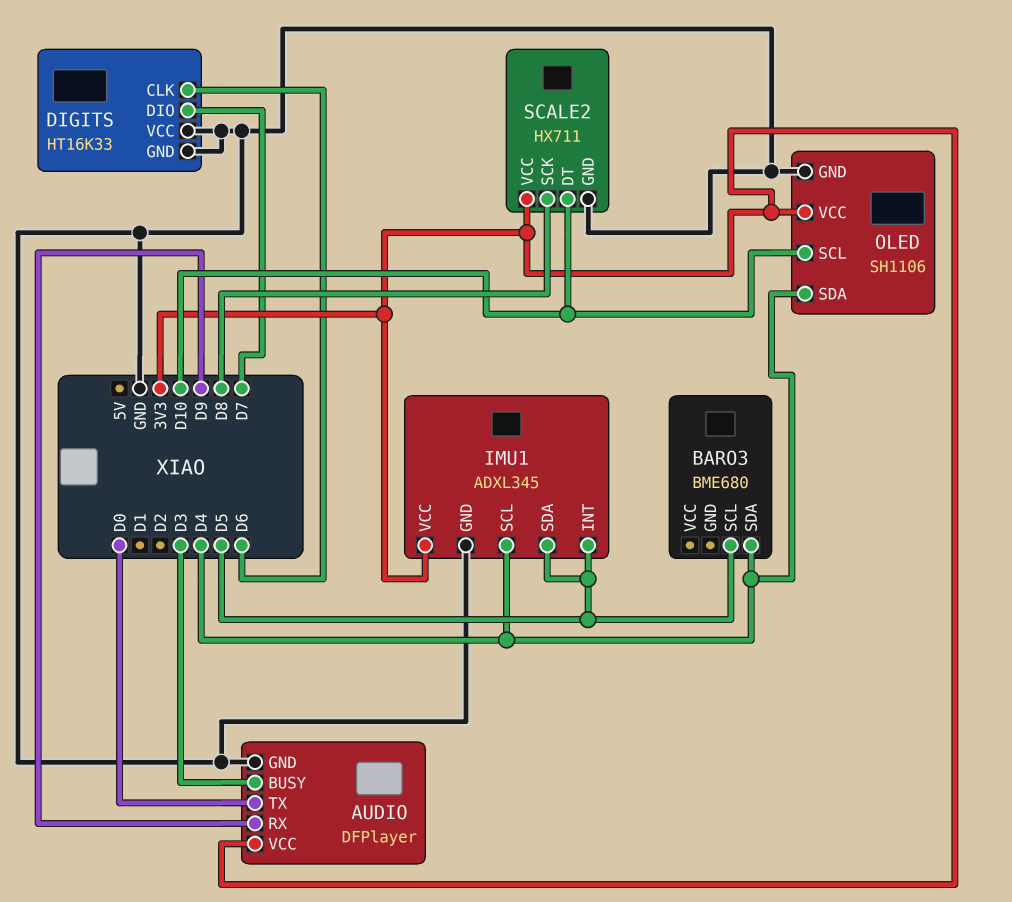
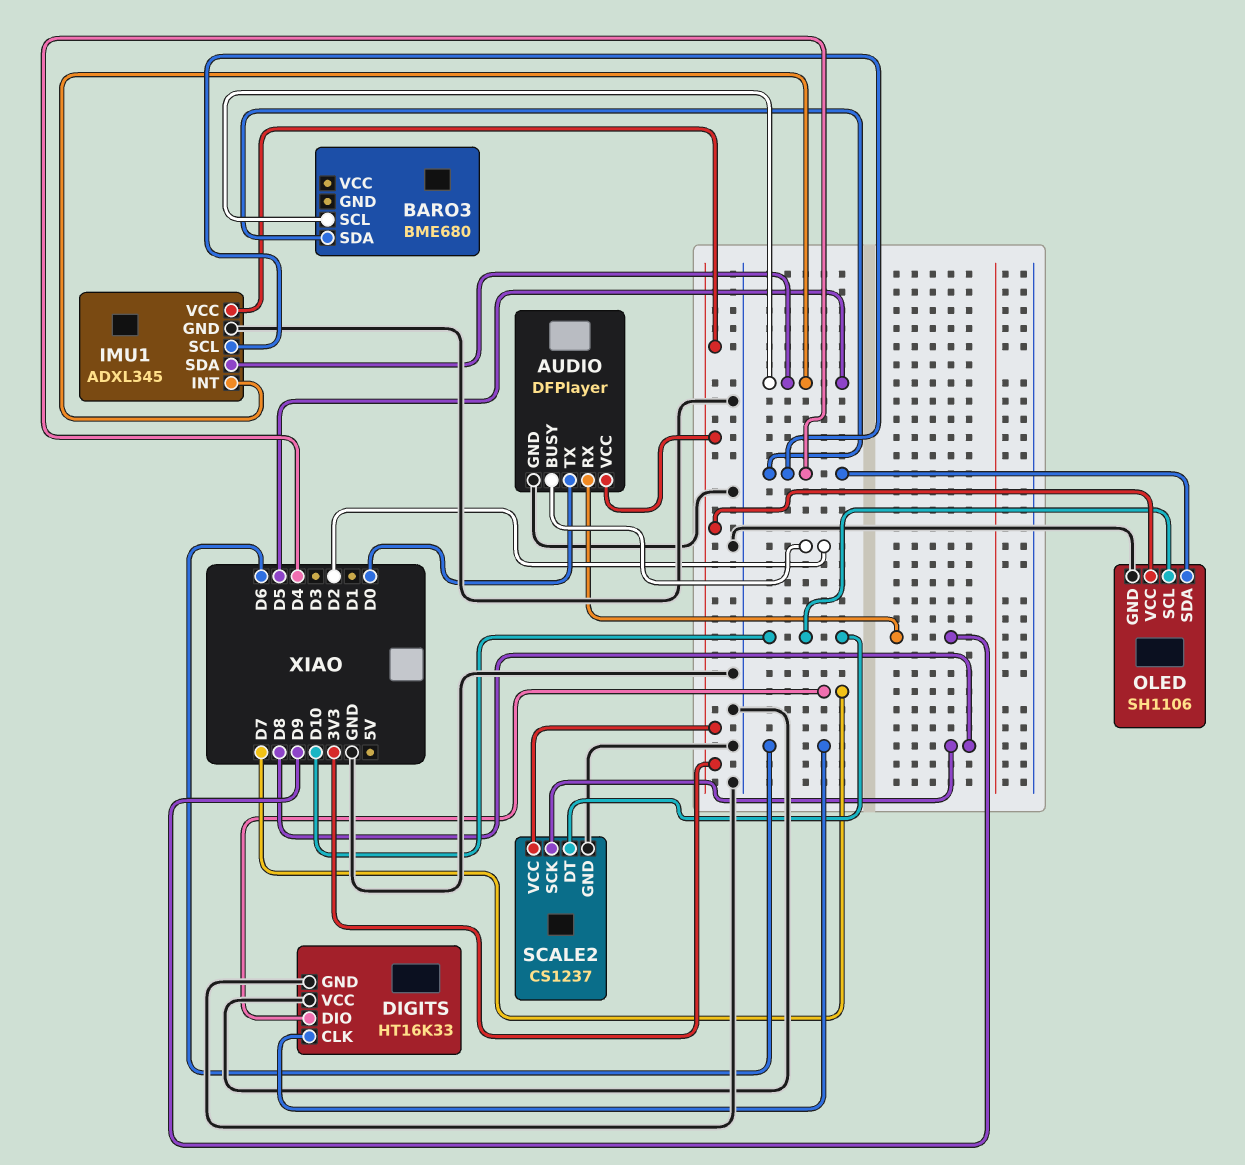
AUDIO pin BUSY: D3 -> D2
SCALE2: HX711 -> CS1237

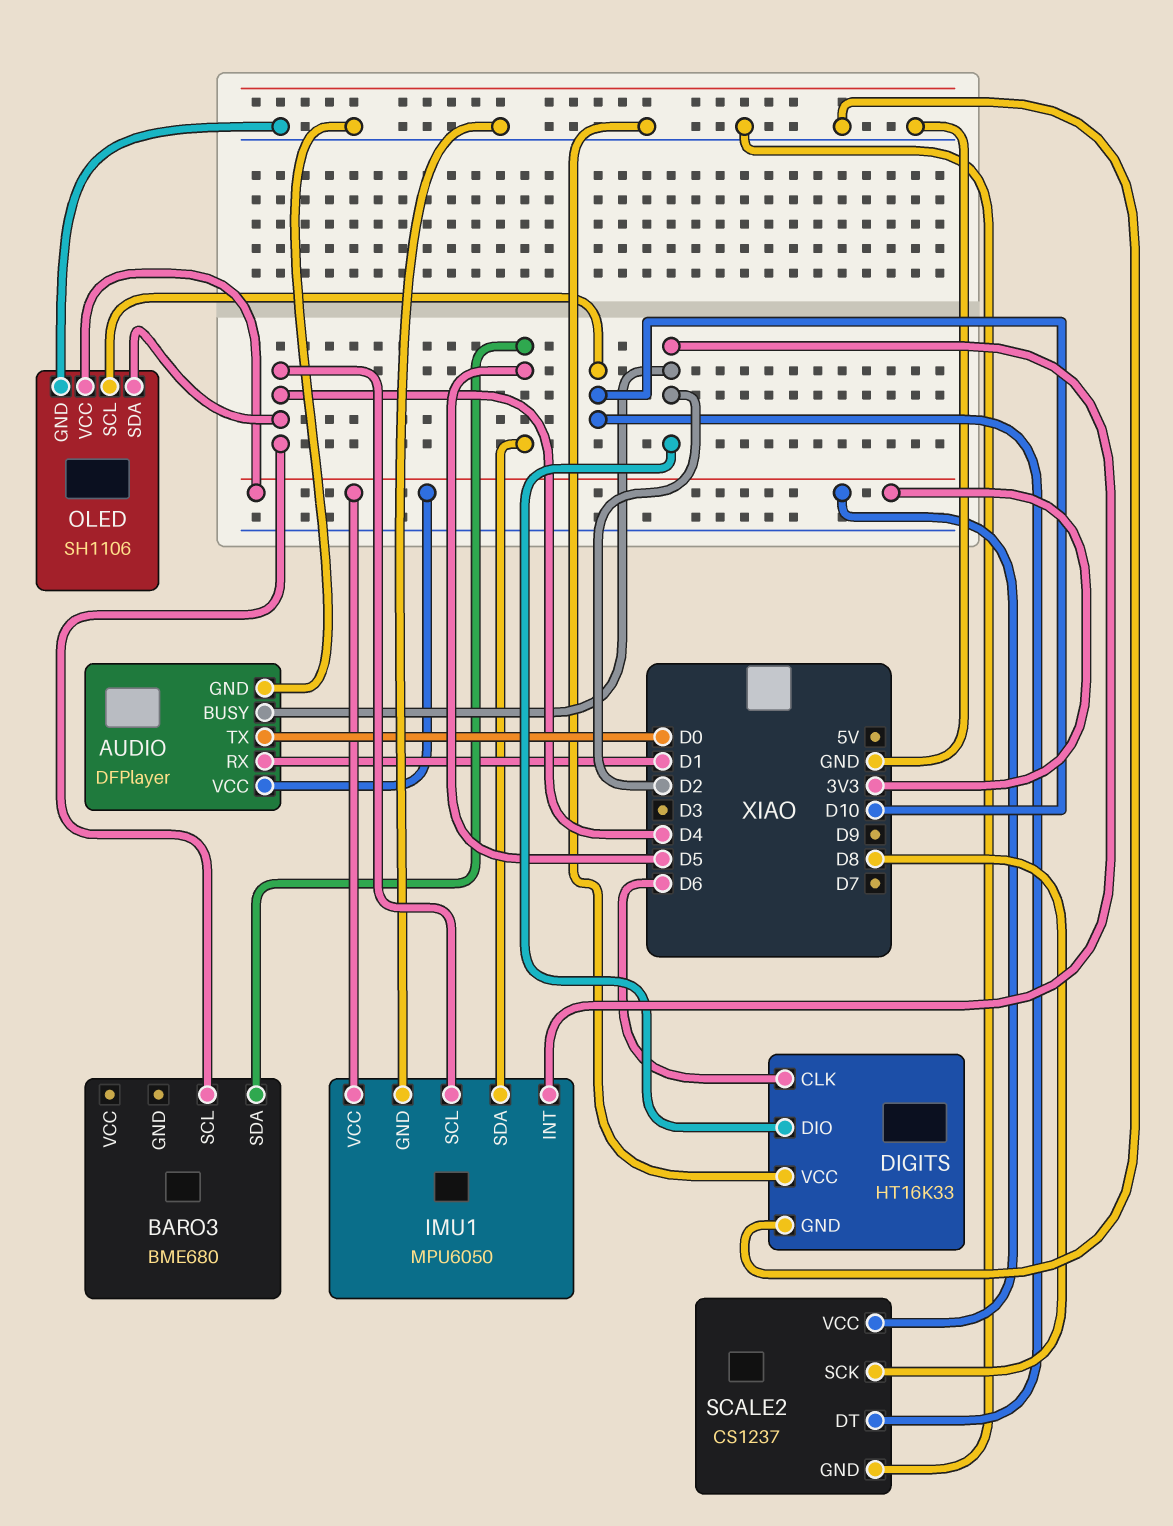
AUDIO pin RX: D9 -> D1
BARO3 pin SCL: D5 -> D4
BARO3 pin SDA: D4 -> D5
DIGITS pin DIO: D7 -> D2
IMU1: ADXL345 -> MPU6050
IMU1 pin INT: D5 -> D2

